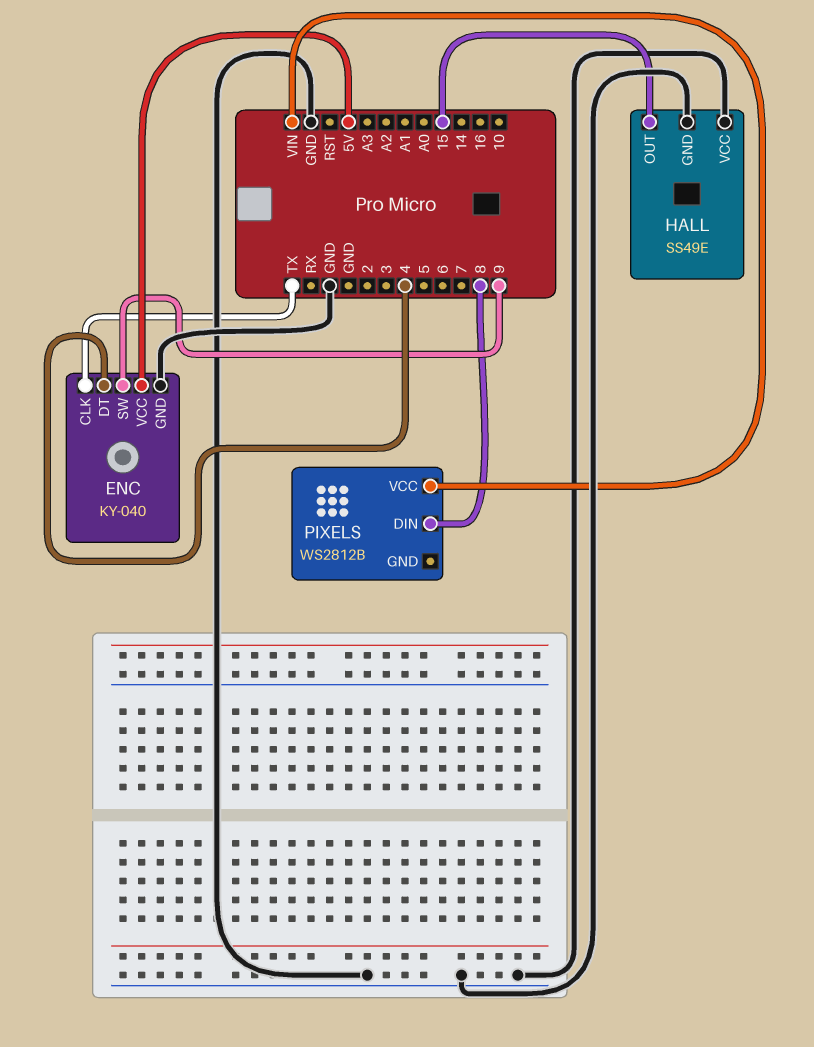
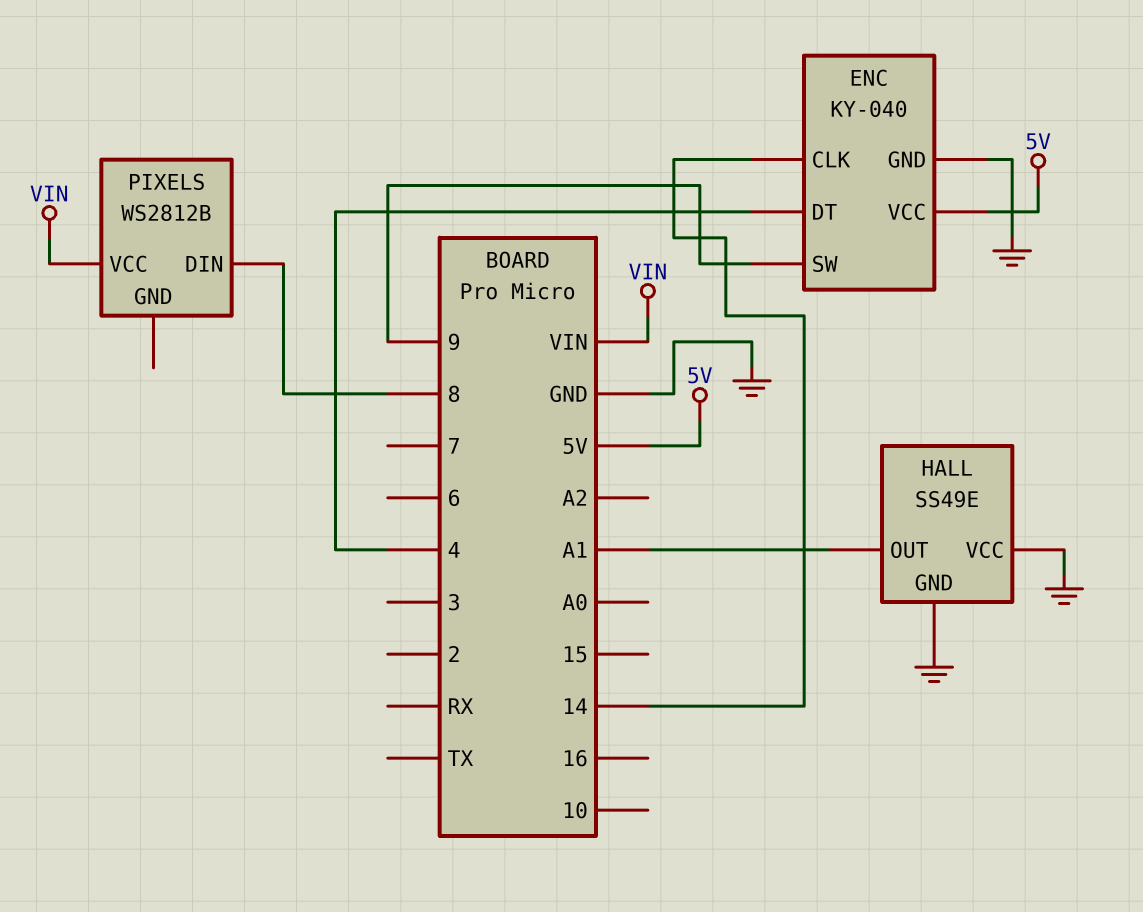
ENC pin CLK: TX -> 14
HALL pin OUT: 15 -> A1

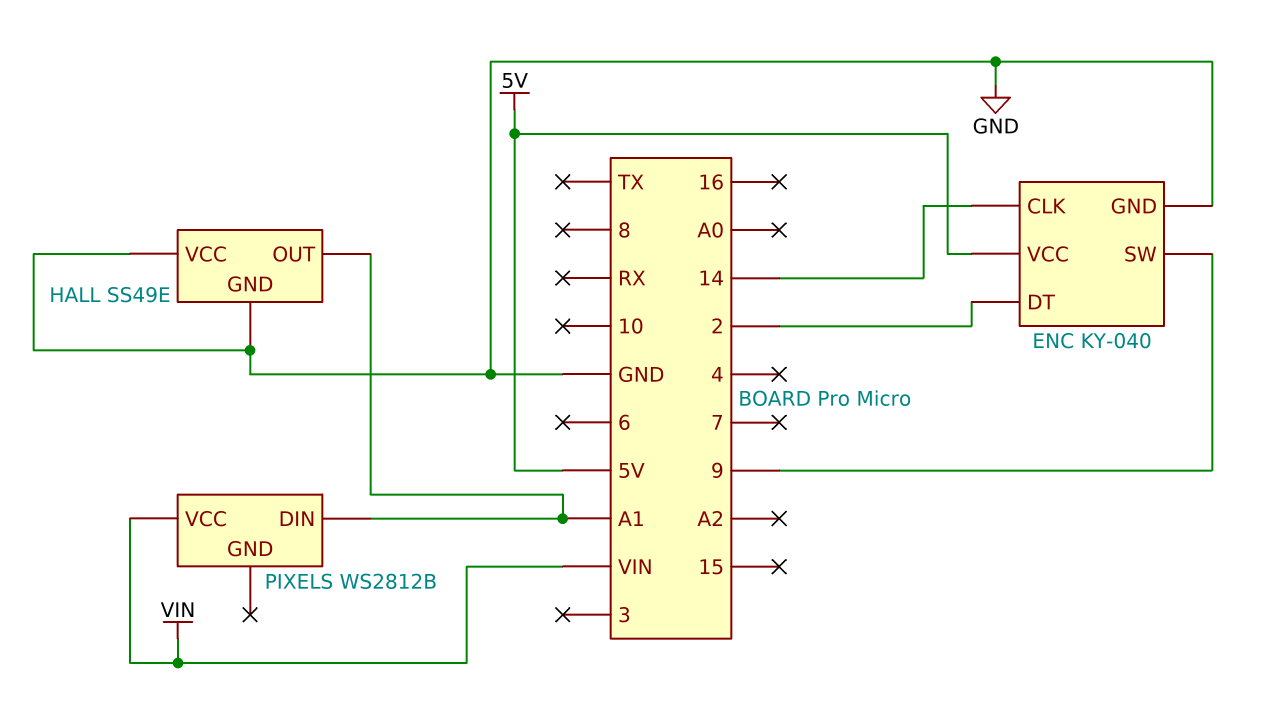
ENC pin DT: 4 -> 2
PIXELS pin DIN: 8 -> A1

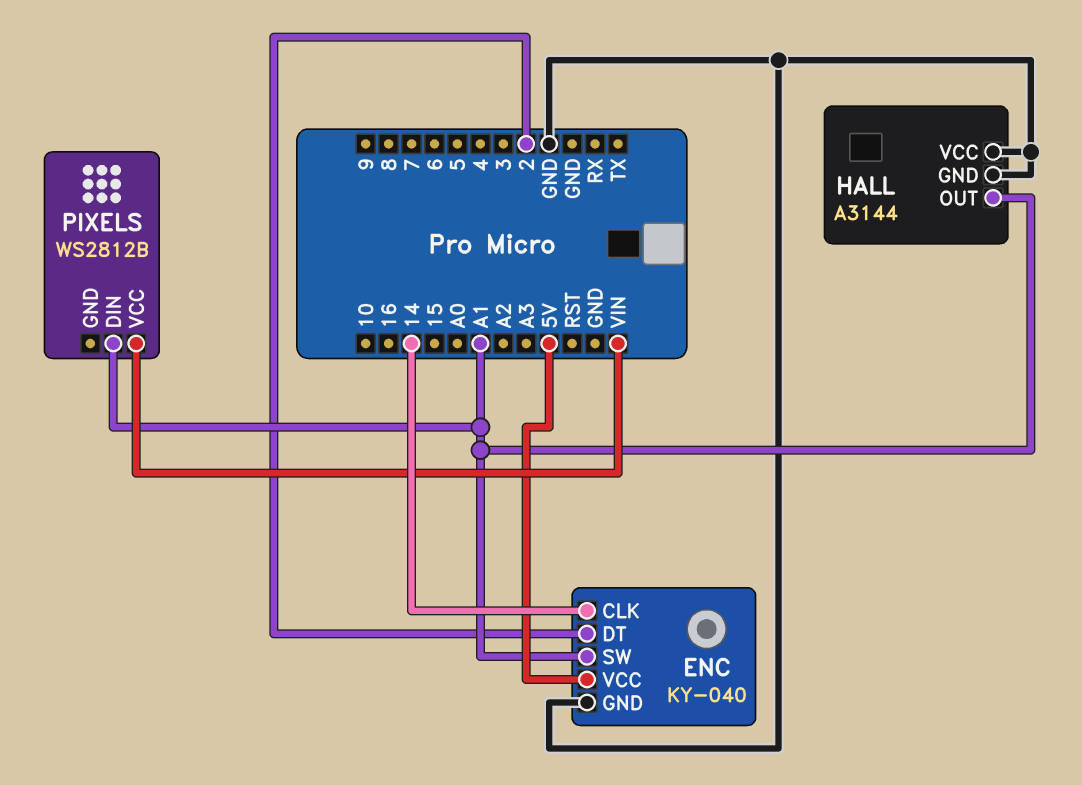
ENC pin SW: 9 -> A1
HALL: SS49E -> A3144

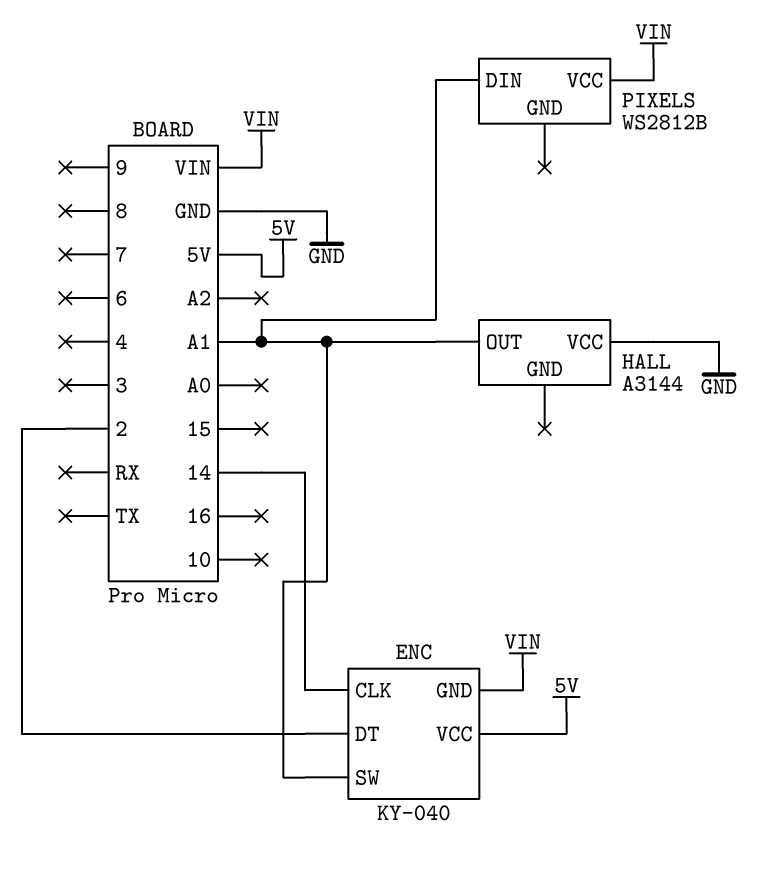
ENC pin GND: GND -> VIN
HALL pin GND: GND -> none

